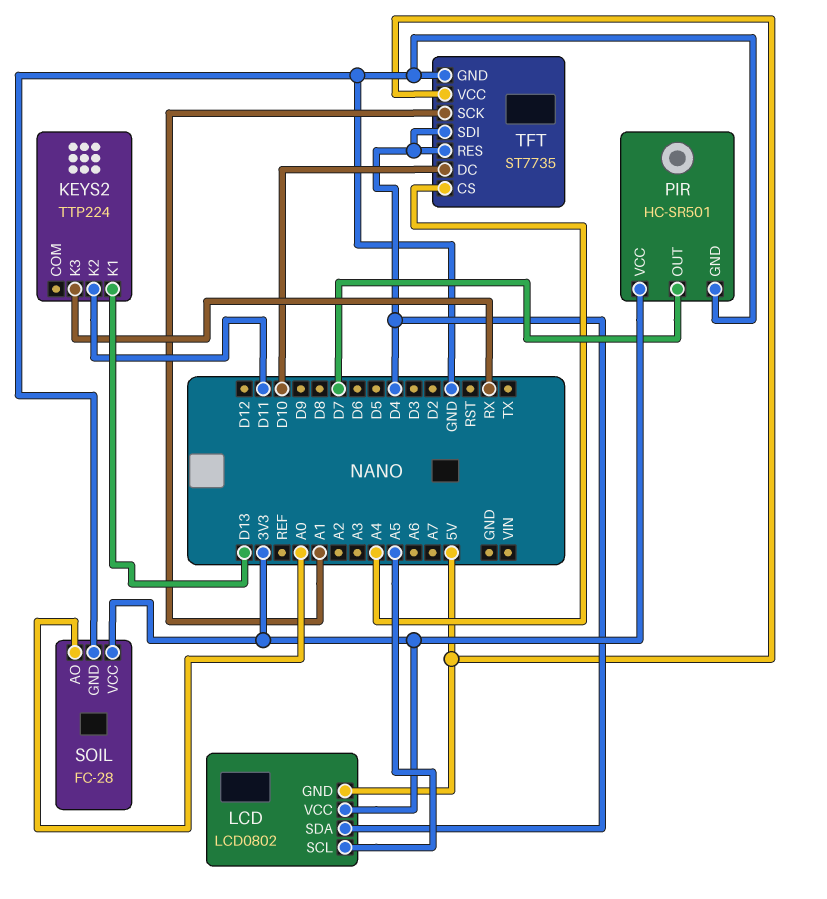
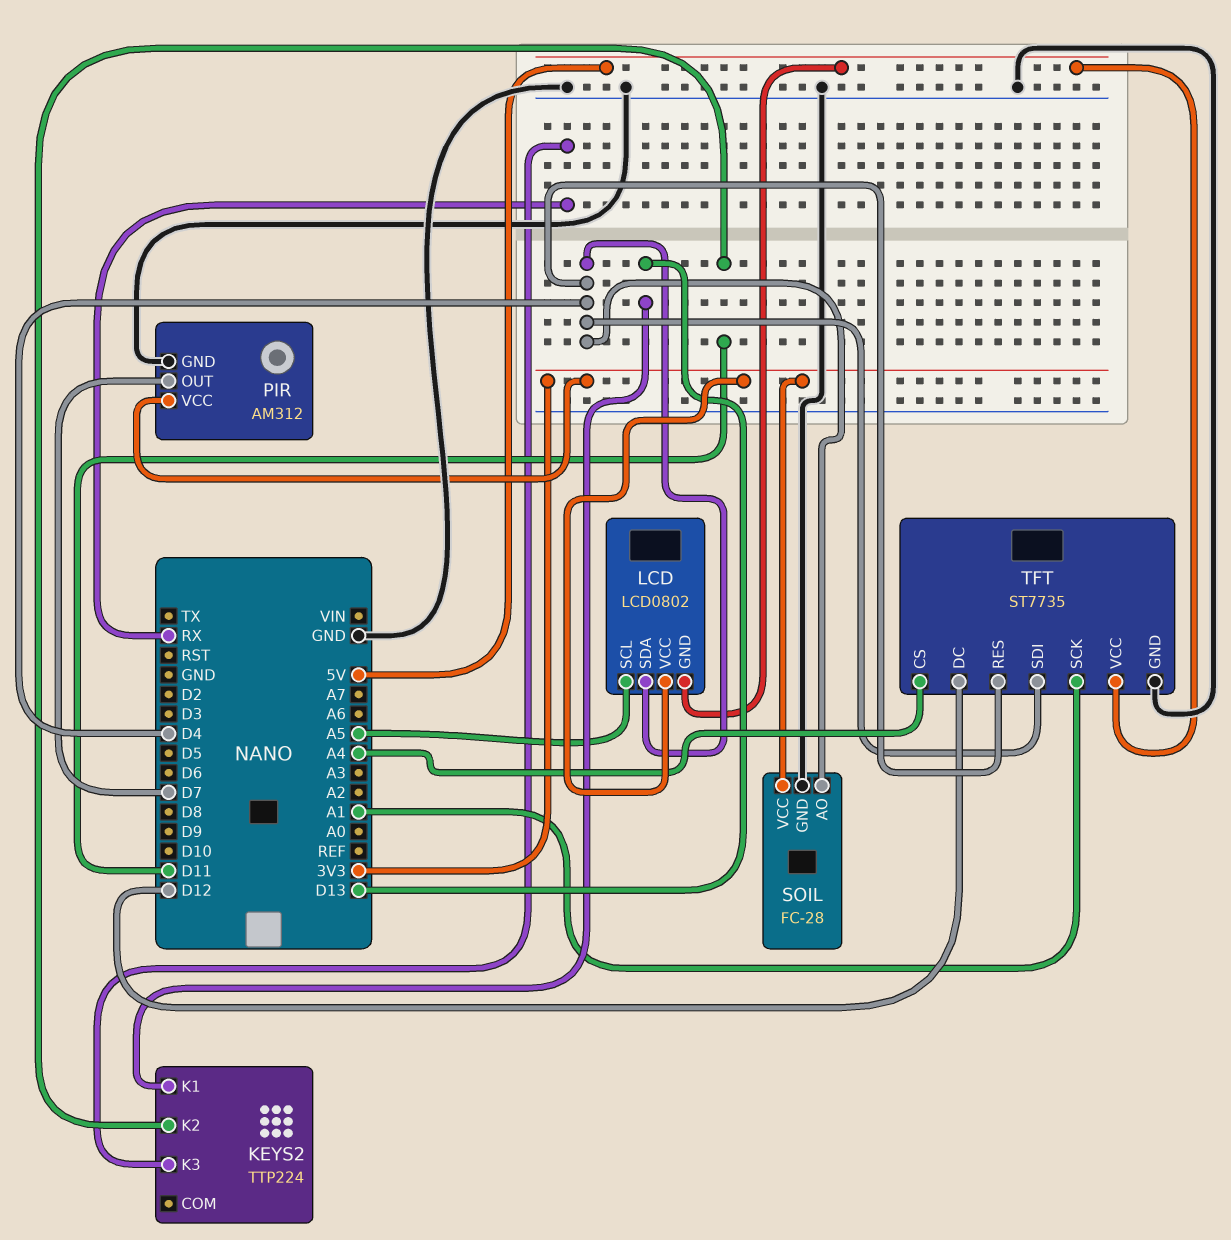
PIR: HC-SR501 -> AM312
SOIL pin AO: A0 -> D4
TFT pin DC: D10 -> D12

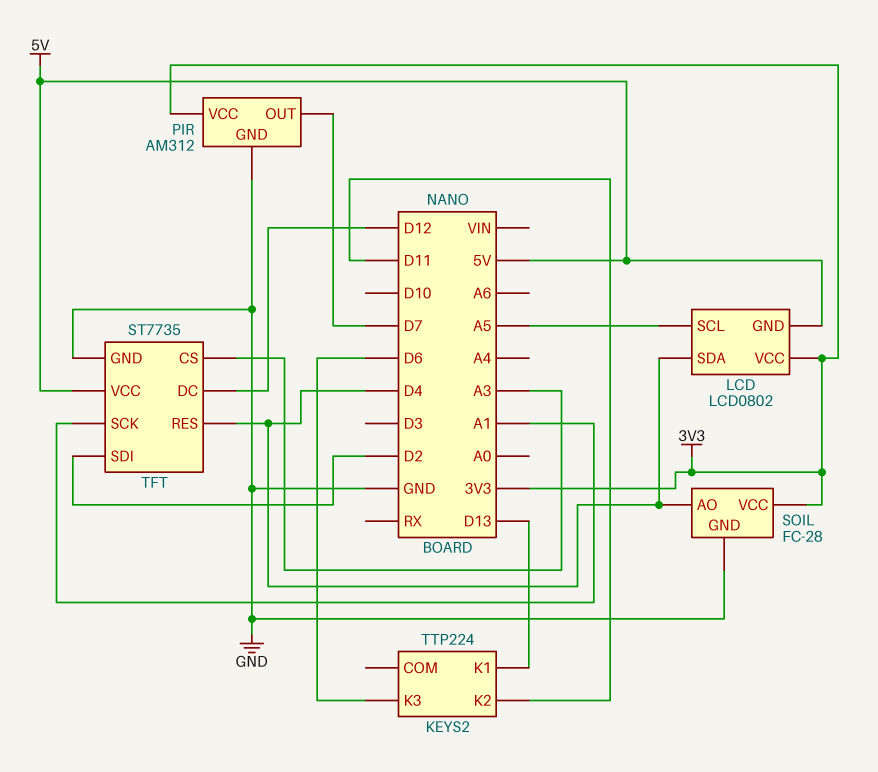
KEYS2 pin K3: RX -> D6
TFT pin CS: A4 -> A3
TFT pin SDI: D4 -> D2

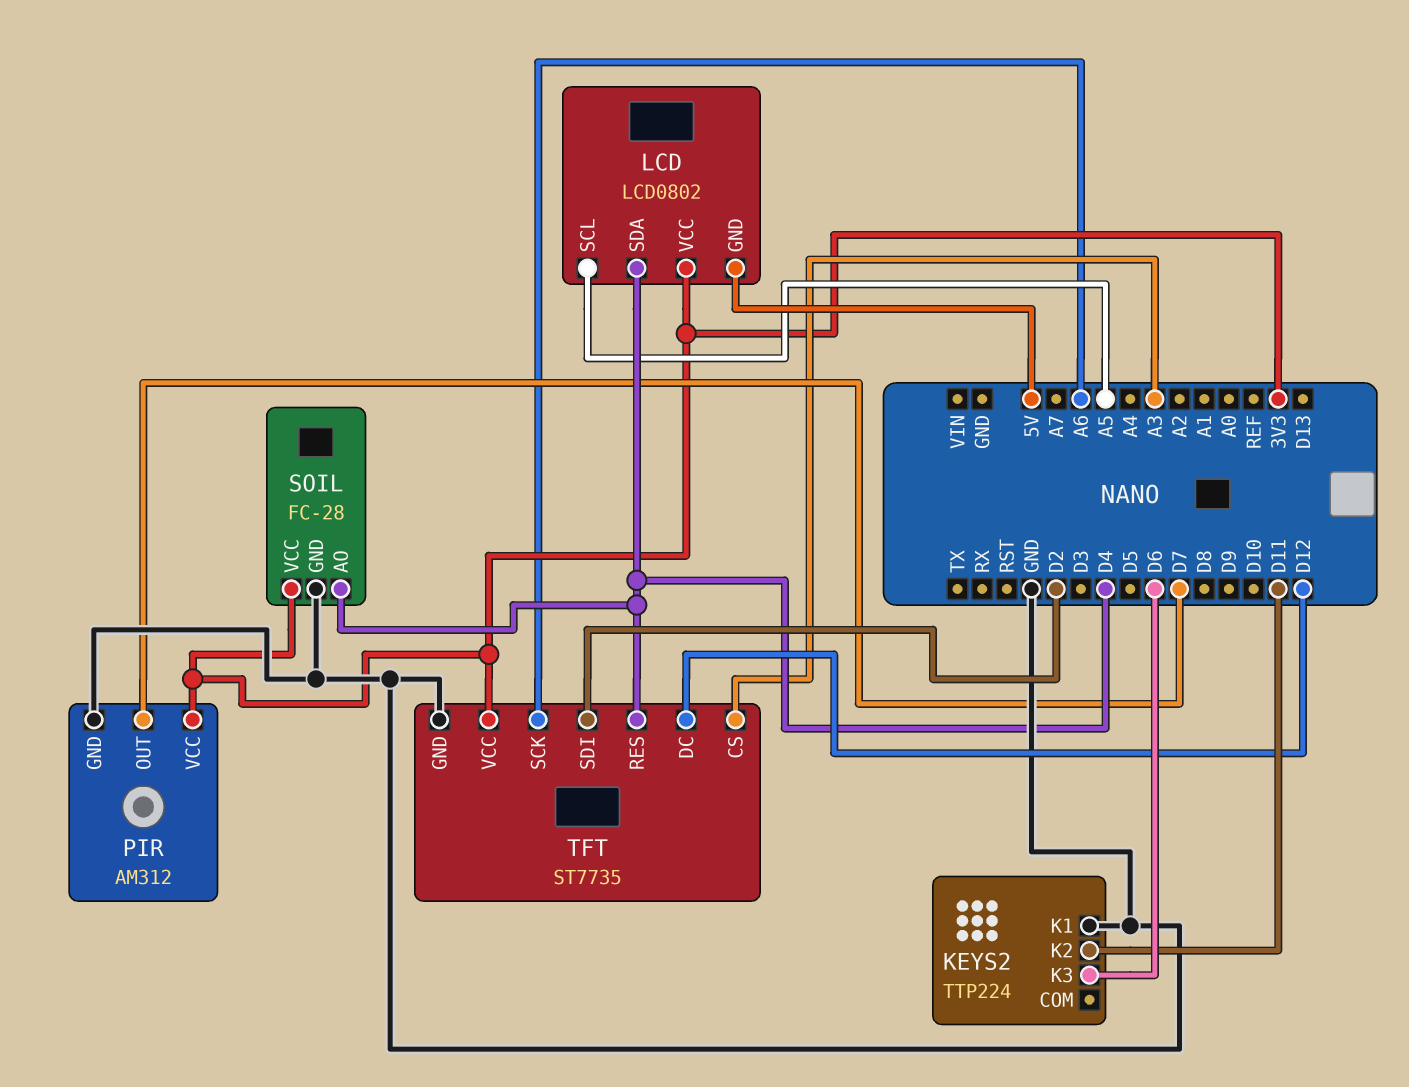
KEYS2 pin K1: D13 -> GND
TFT pin SCK: A1 -> A6
TFT pin VCC: 5V -> 3V3

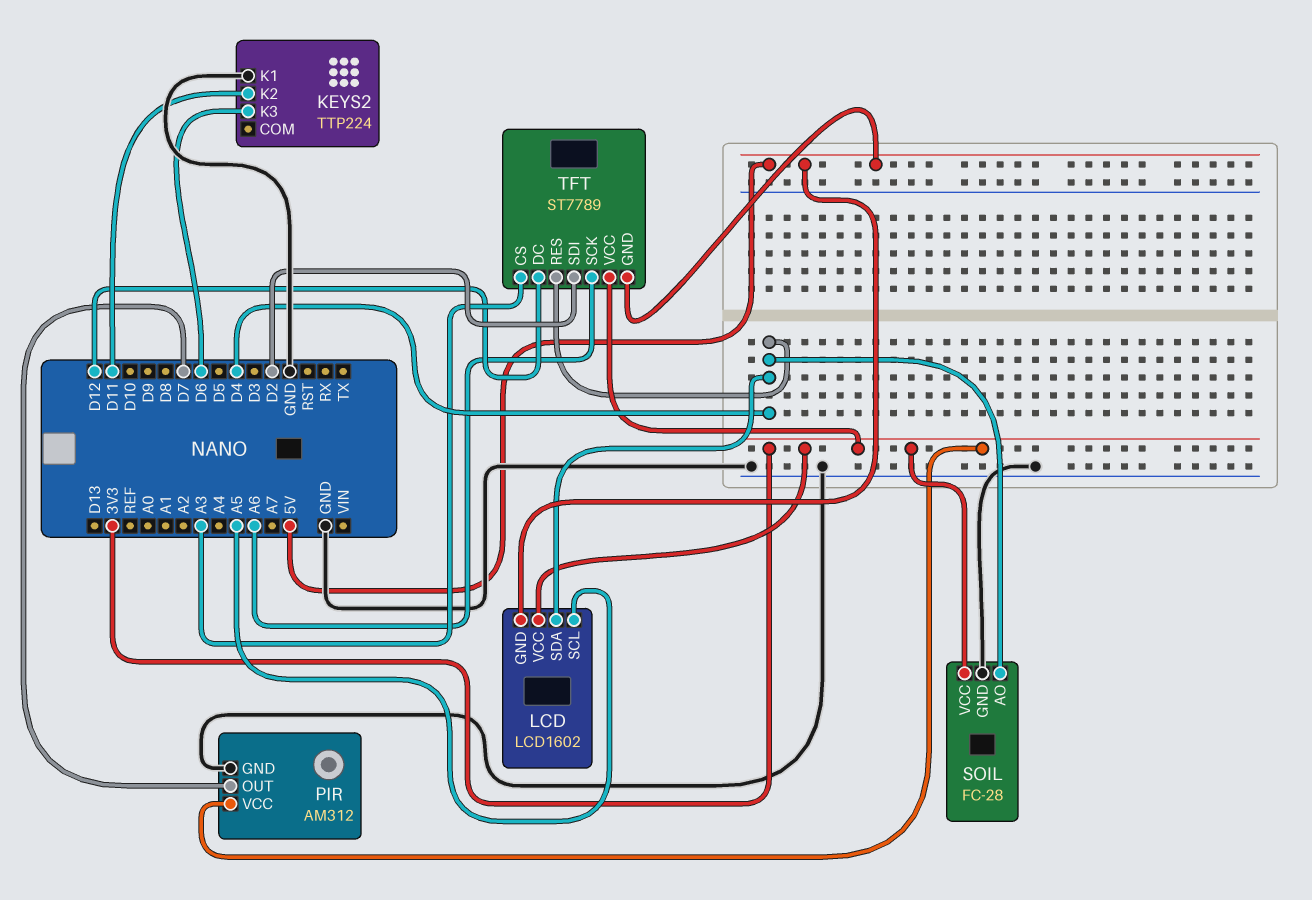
LCD: LCD0802 -> LCD1602
TFT: ST7735 -> ST7789
TFT pin GND: GND -> 5V

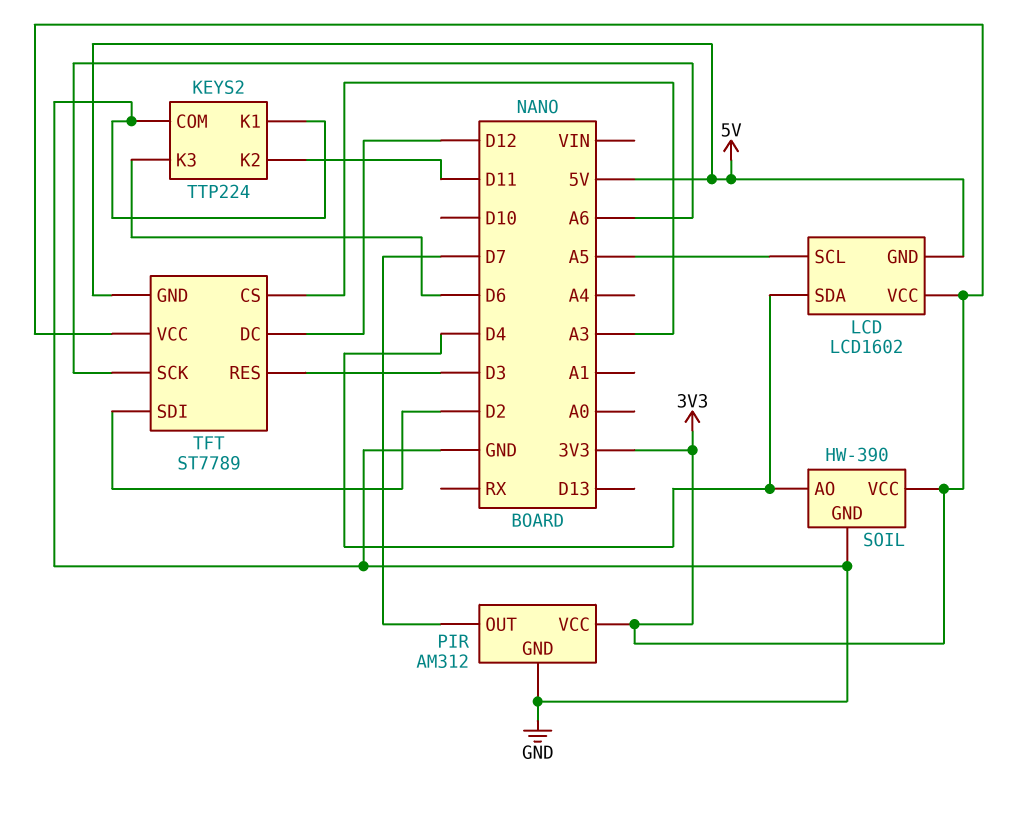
KEYS2 pin COM: none -> GND
SOIL: FC-28 -> HW-390
TFT pin RES: D4 -> D3

